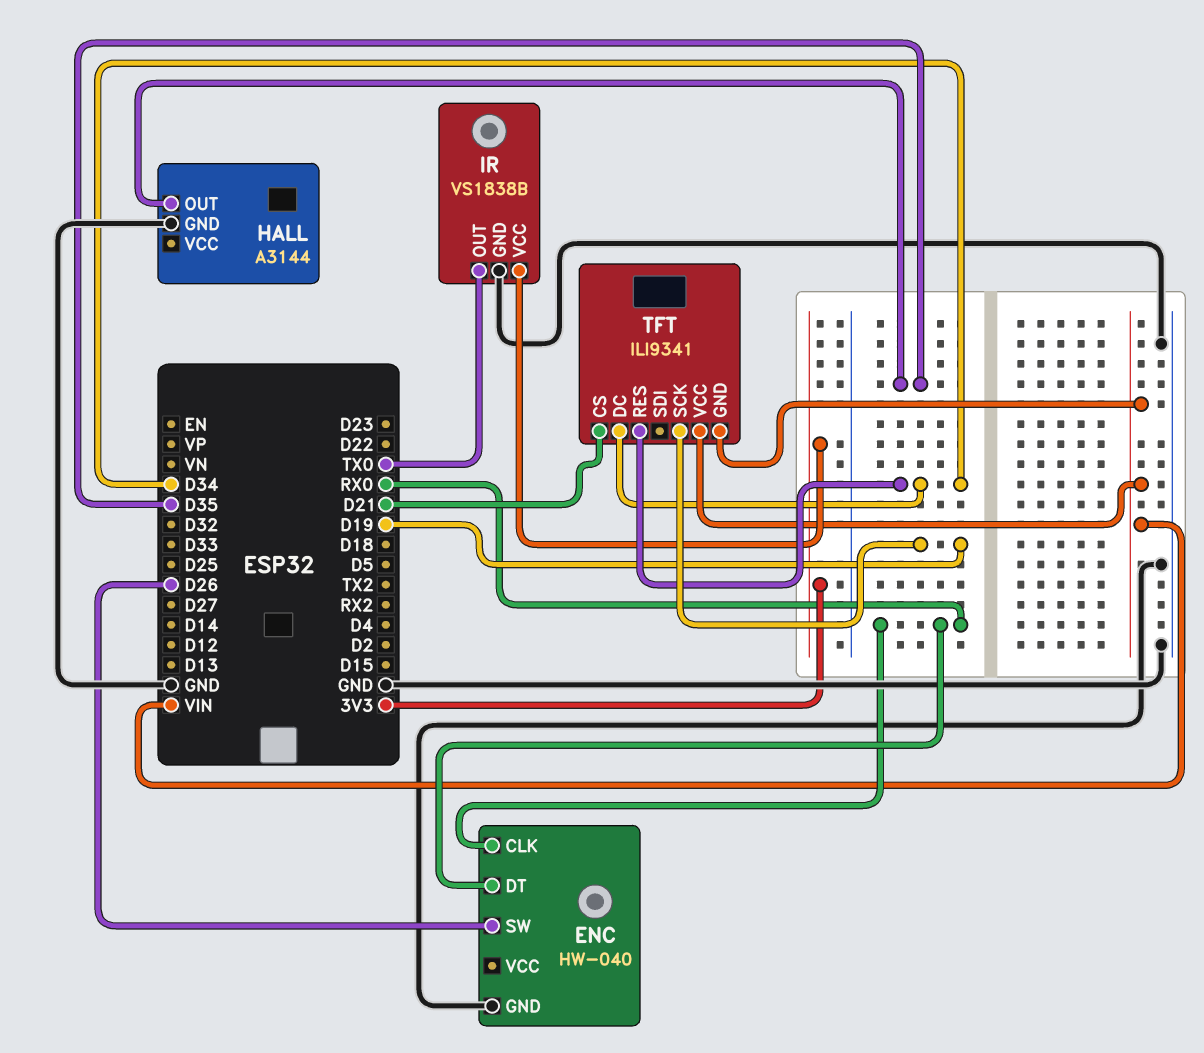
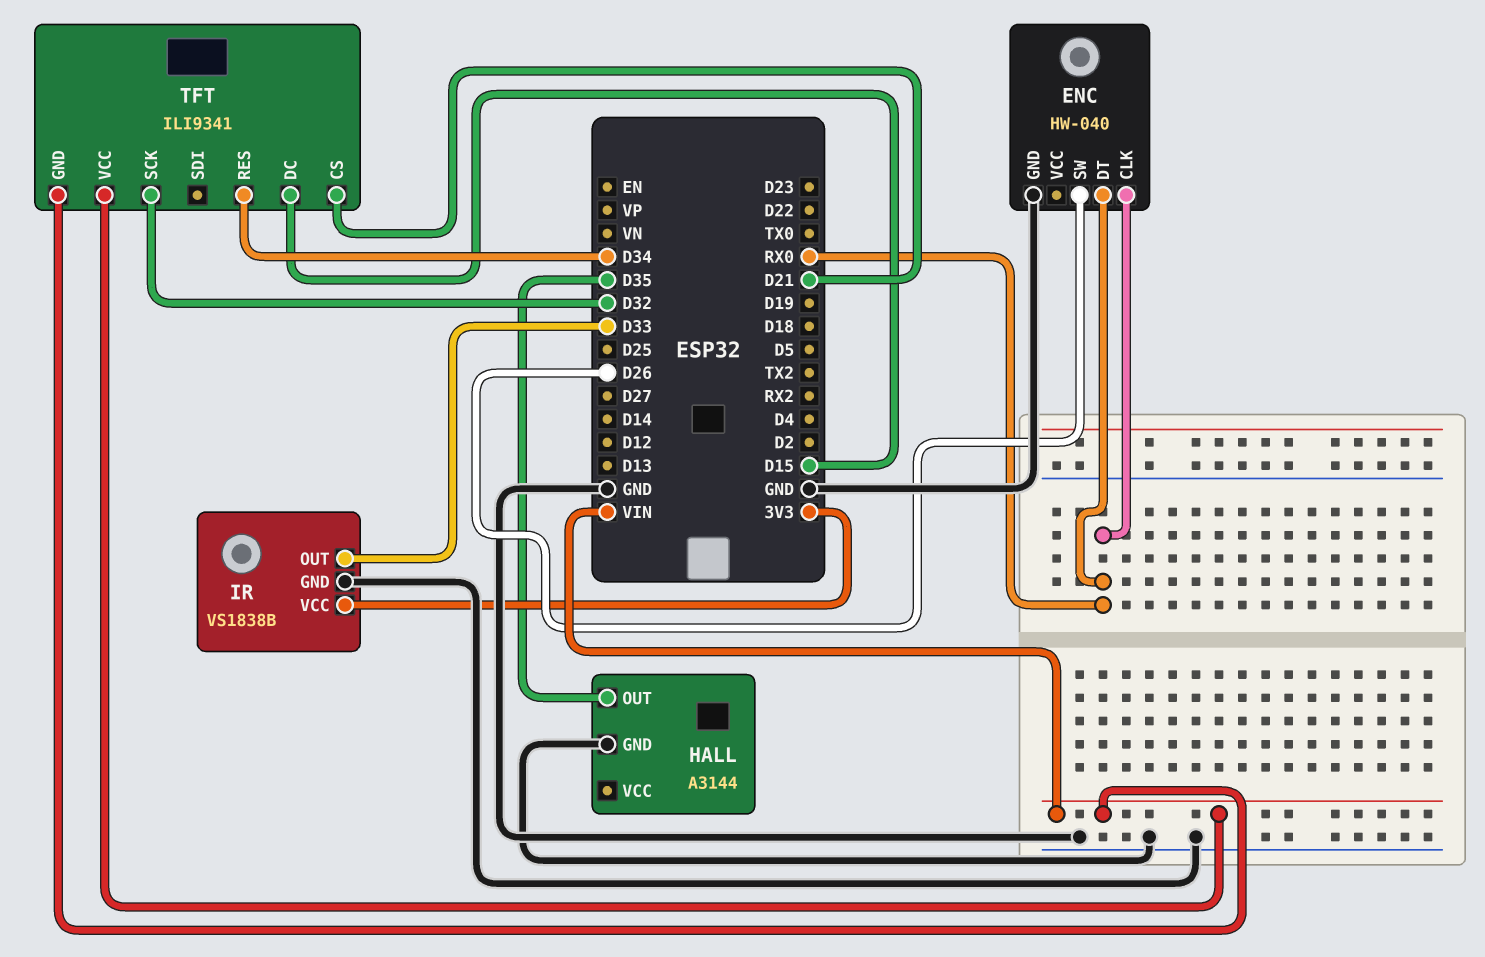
IR pin OUT: TX0 -> D33
TFT pin DC: D34 -> D15
TFT pin SCK: D19 -> D32

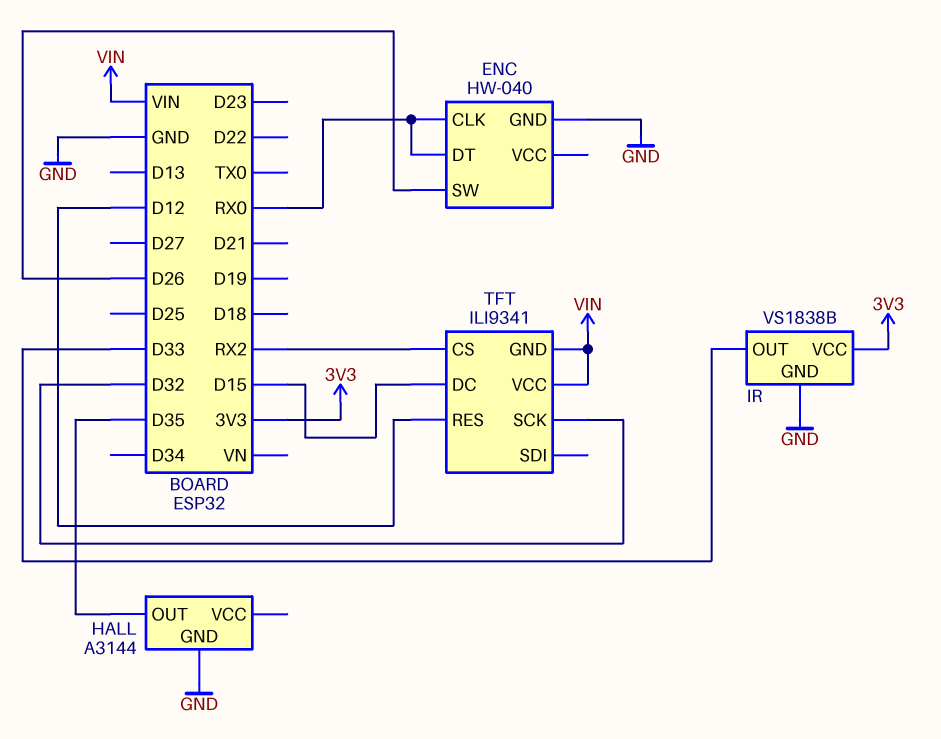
TFT pin CS: D21 -> RX2
TFT pin RES: D34 -> D12

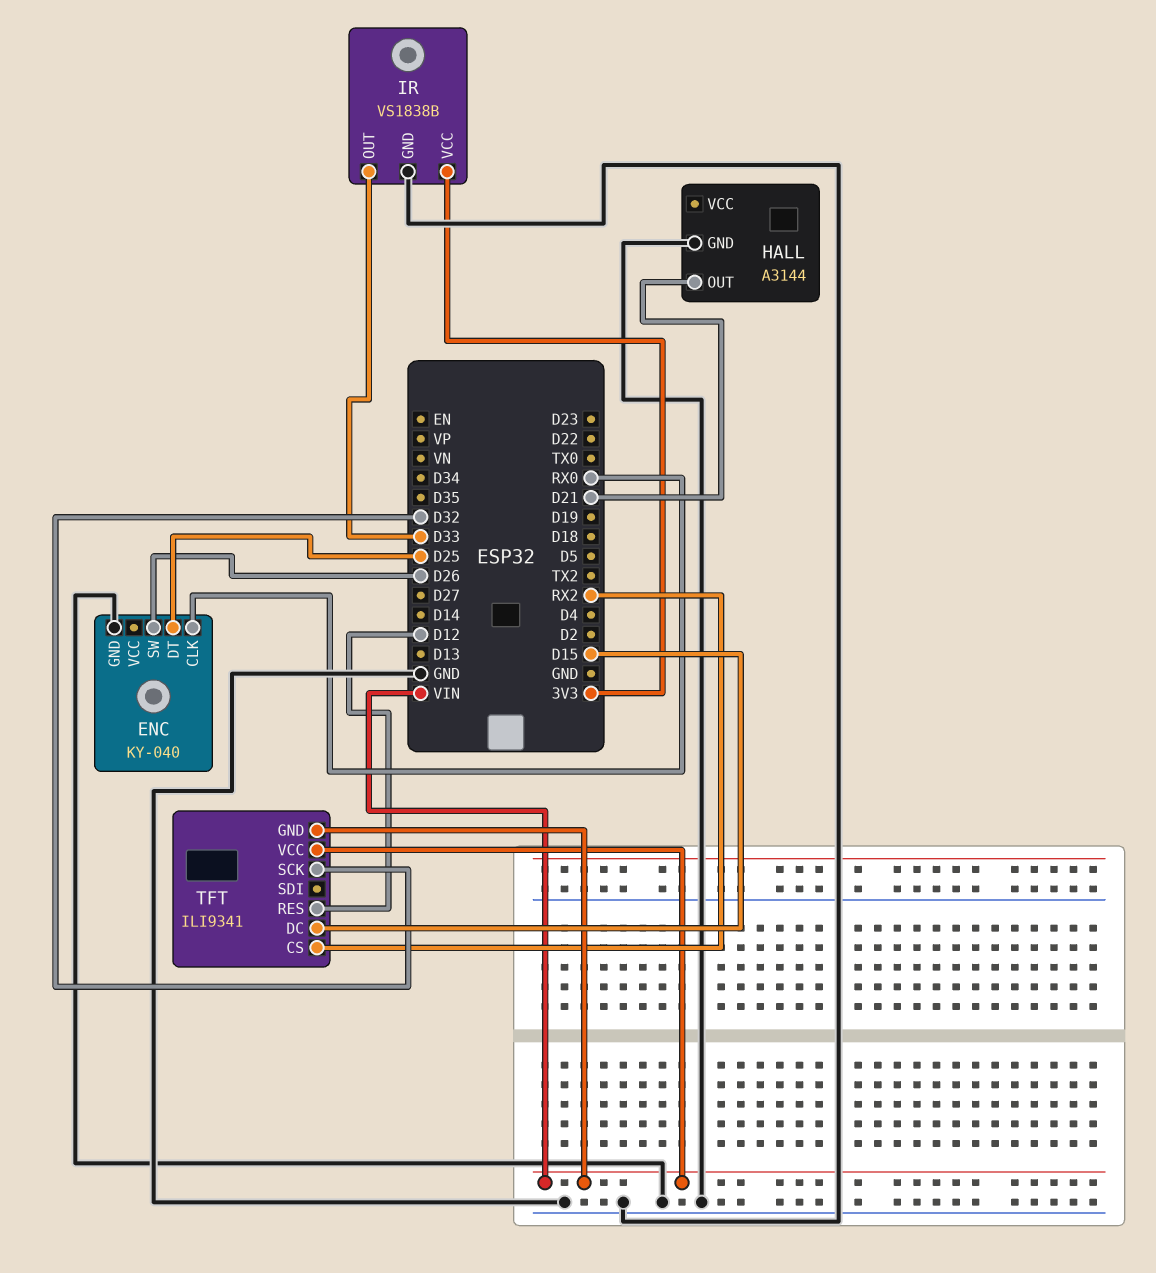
ENC: HW-040 -> KY-040
ENC pin DT: RX0 -> D25
HALL pin OUT: D35 -> D21

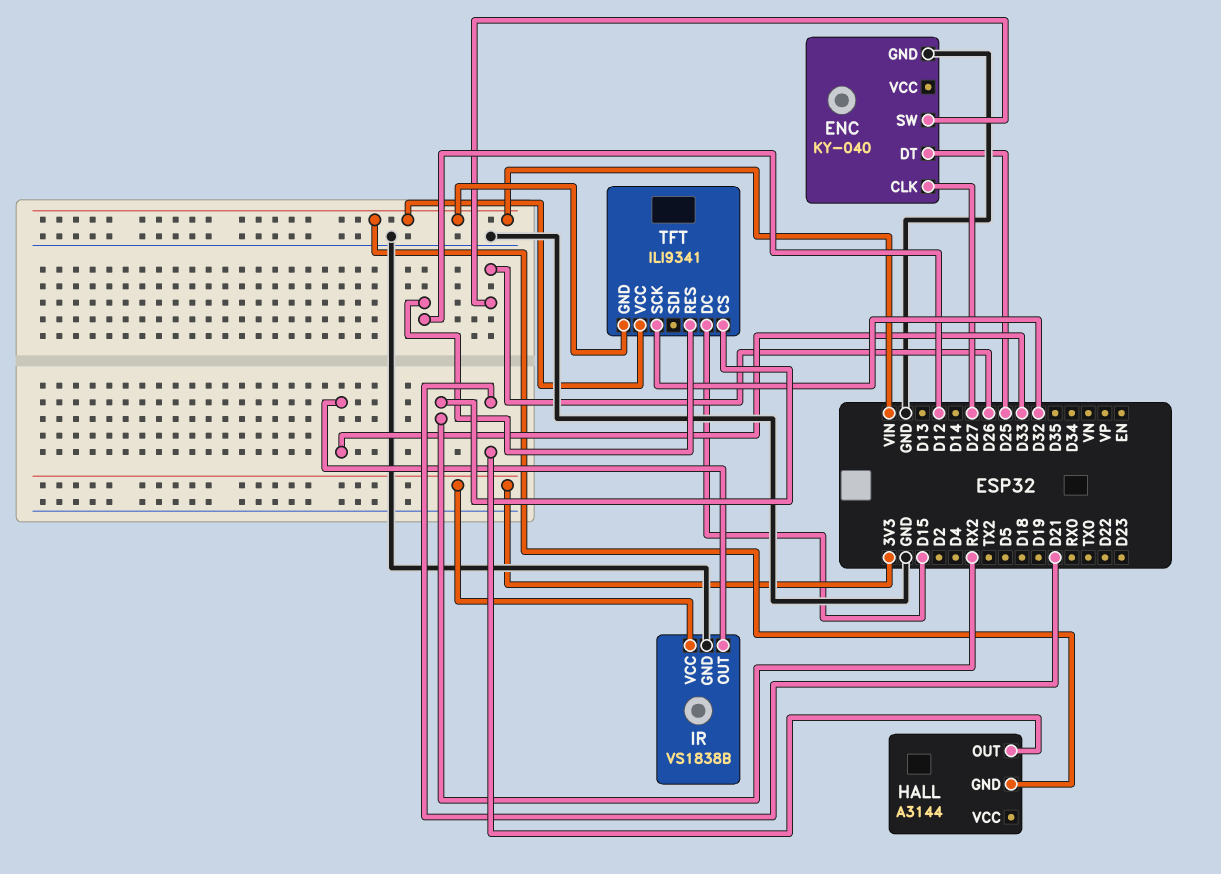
ENC pin CLK: RX0 -> D27
HALL pin GND: GND -> VIN

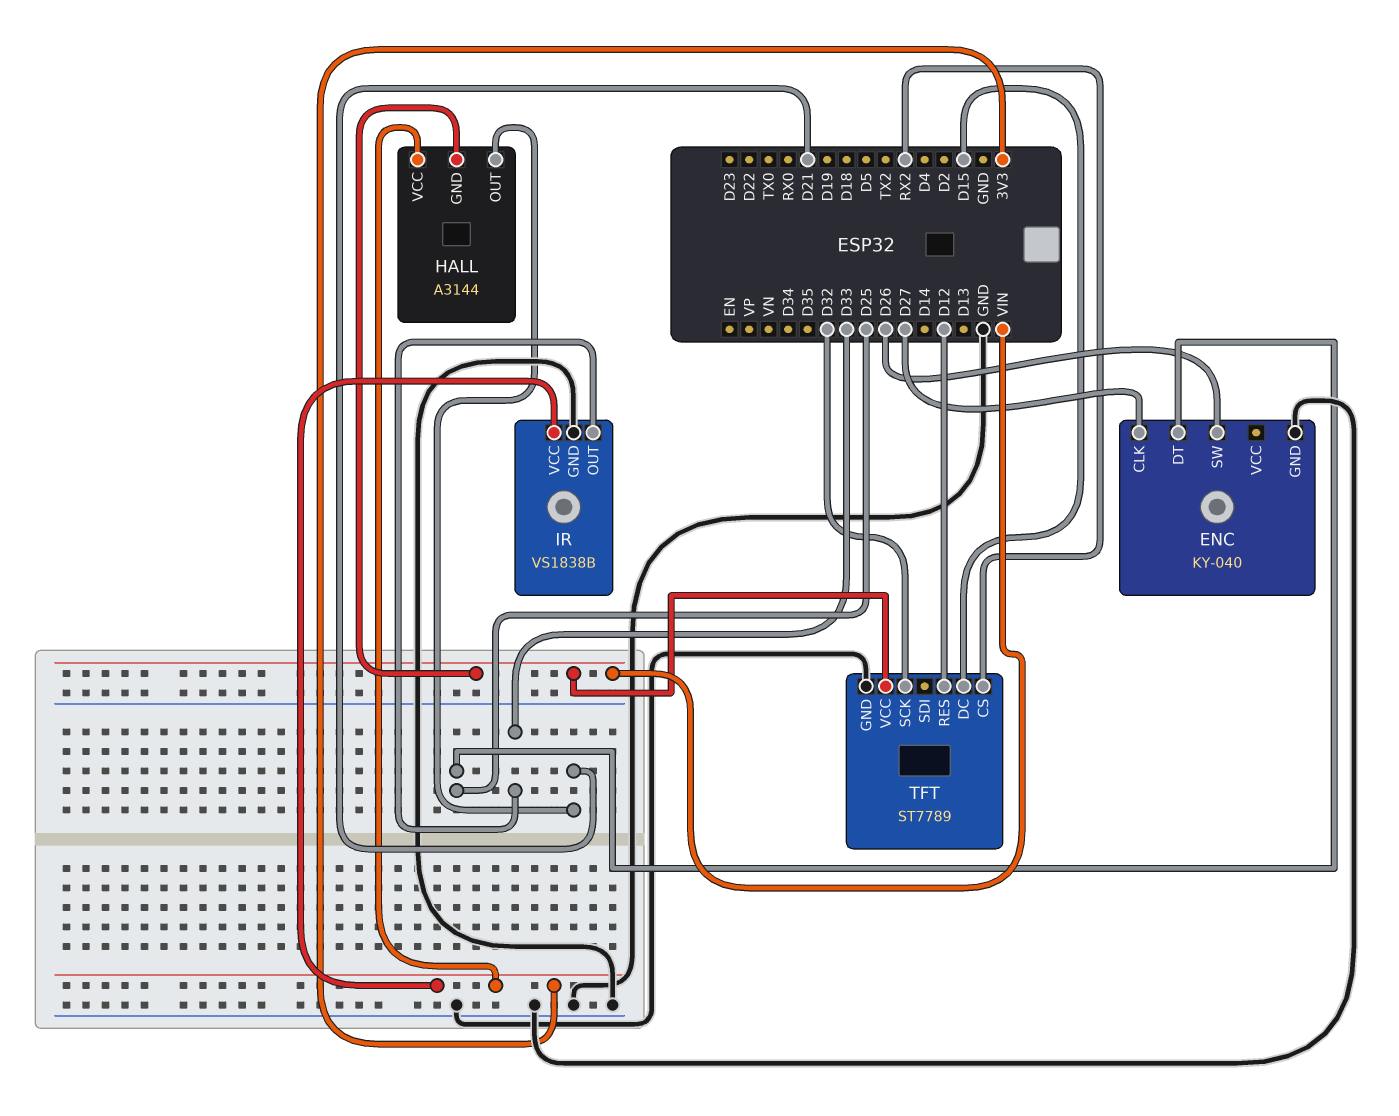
HALL pin VCC: none -> 3V3
TFT: ILI9341 -> ST7789
TFT pin GND: VIN -> GND

